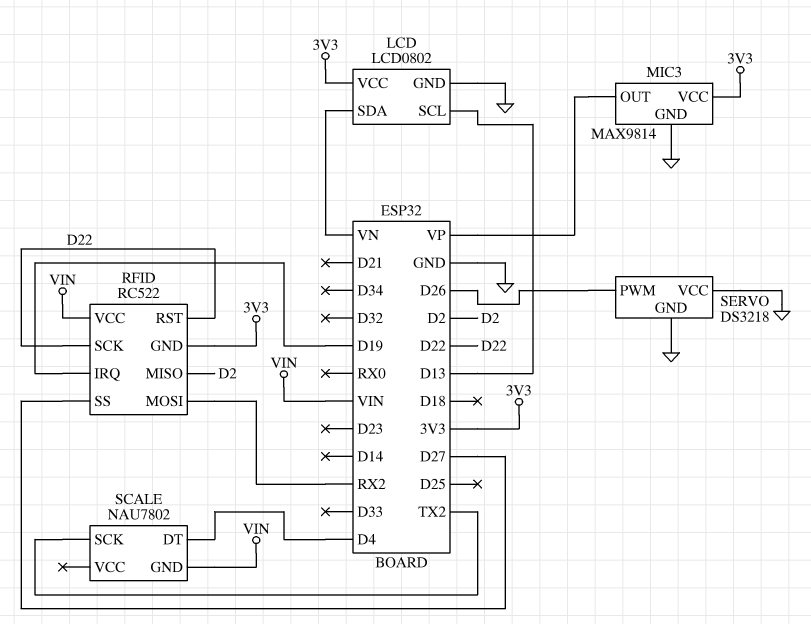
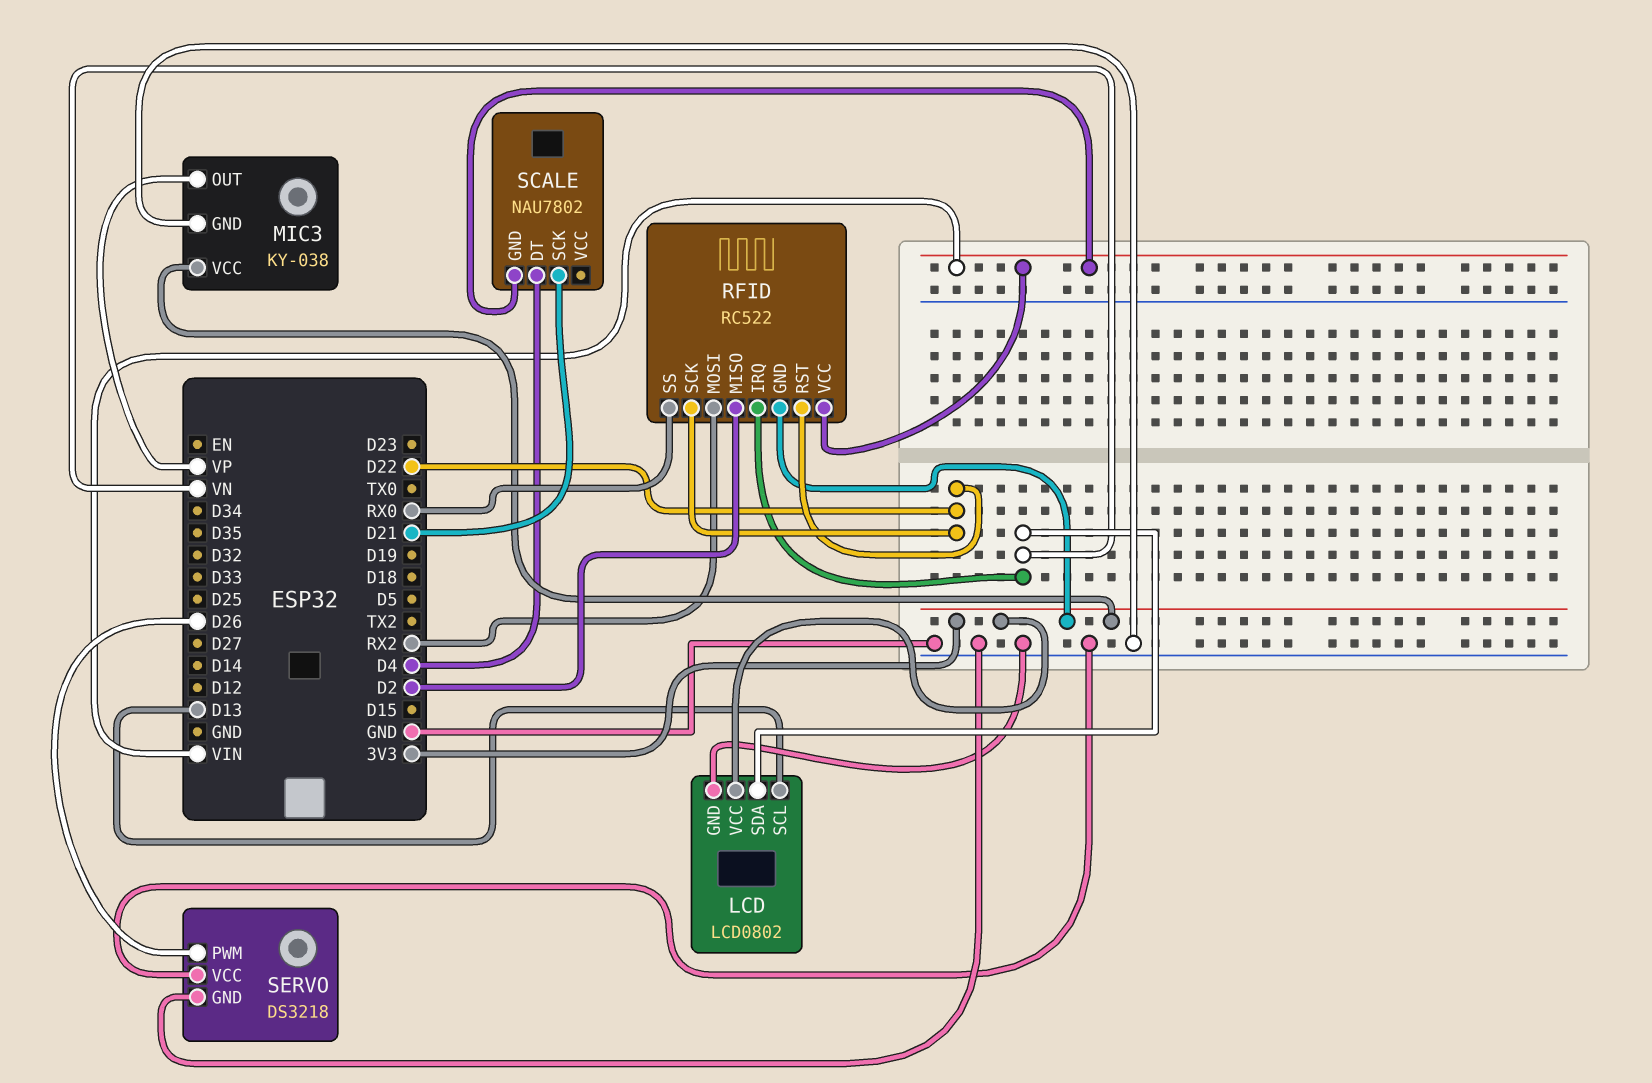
MIC3: MAX9814 -> KY-038
RFID pin IRQ: D19 -> VN
RFID pin SS: D27 -> RX0
SCALE pin SCK: TX2 -> D21

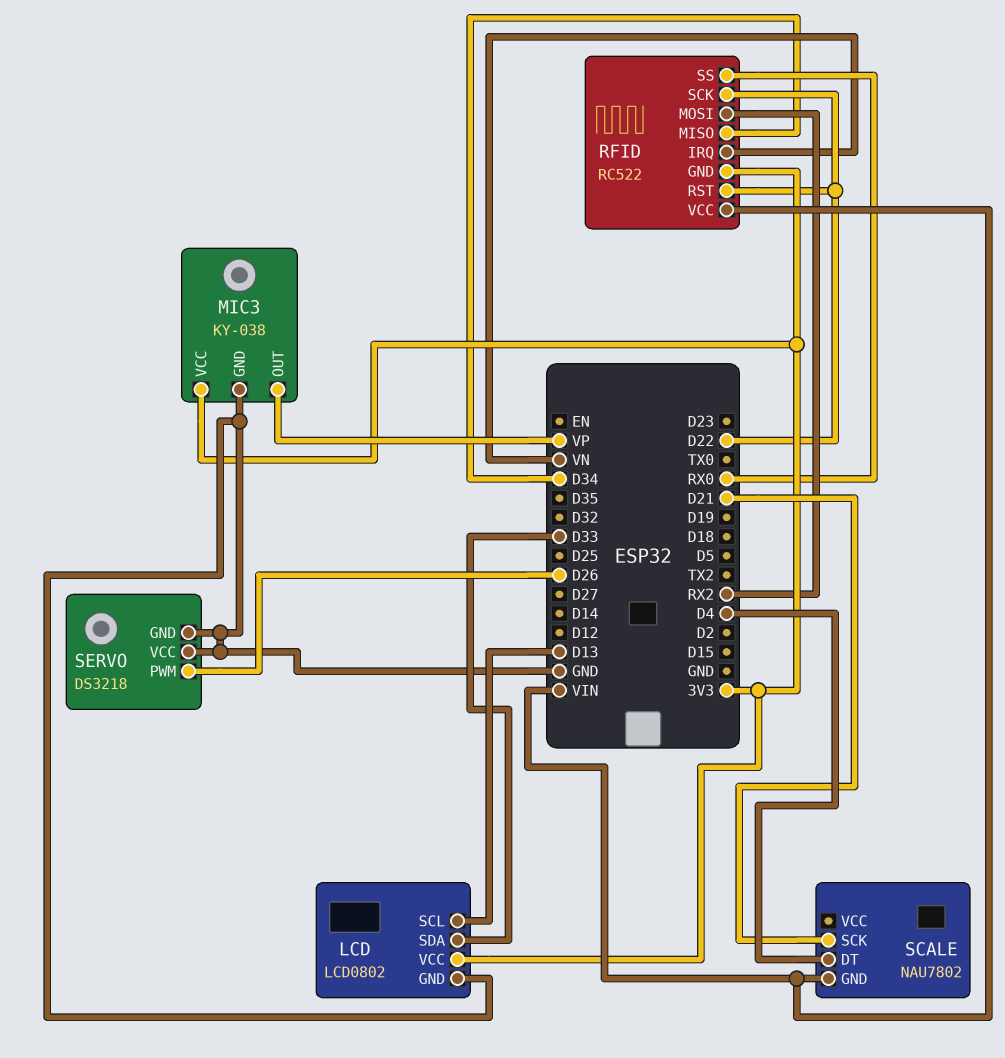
LCD pin SDA: VN -> D33
RFID pin MISO: D2 -> D34

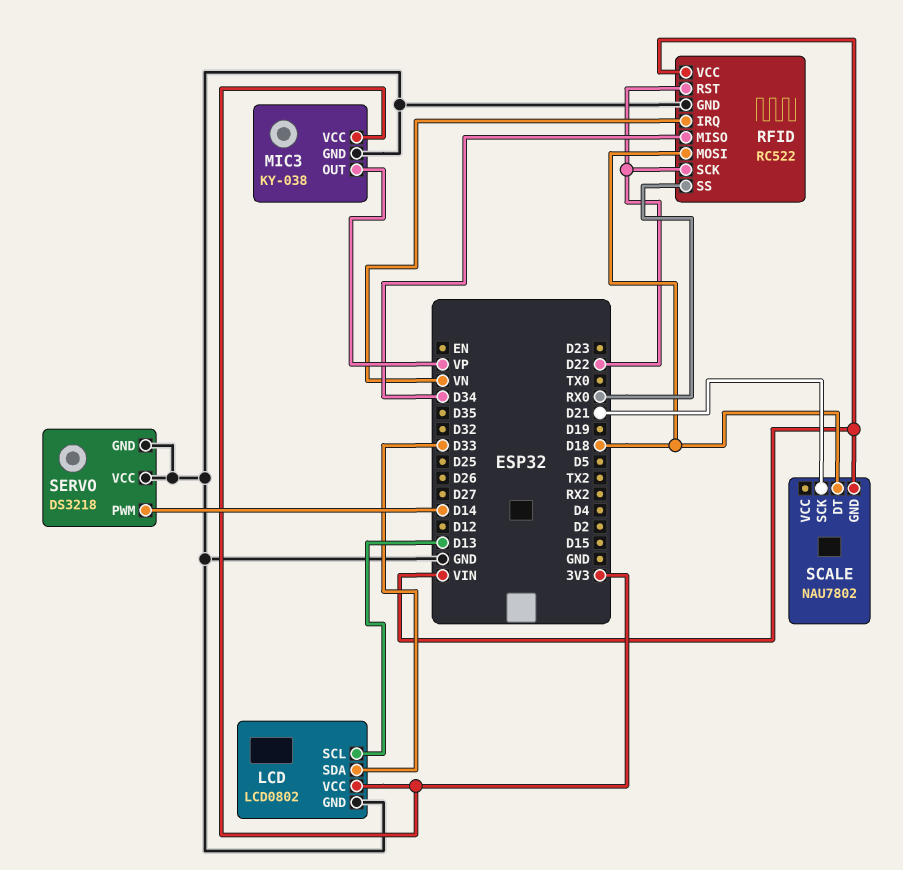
RFID pin GND: 3V3 -> GND
RFID pin MOSI: RX2 -> D18
SCALE pin DT: D4 -> D18
SERVO pin PWM: D26 -> D14

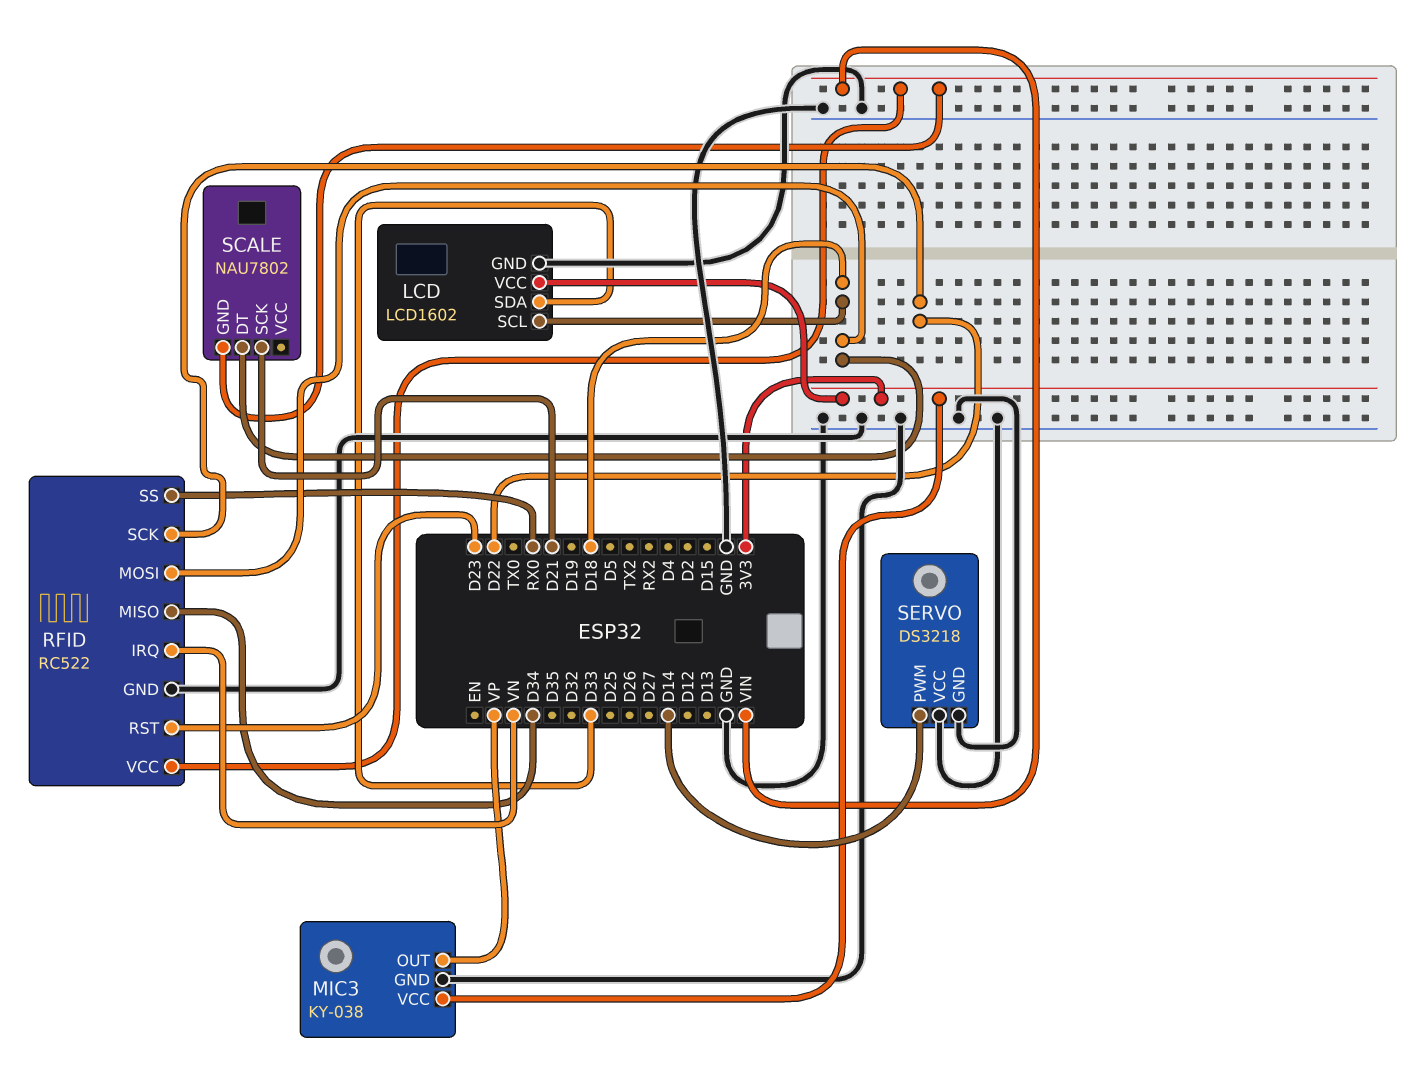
LCD: LCD0802 -> LCD1602
LCD pin SCL: D13 -> D18
RFID pin RST: D22 -> D23

